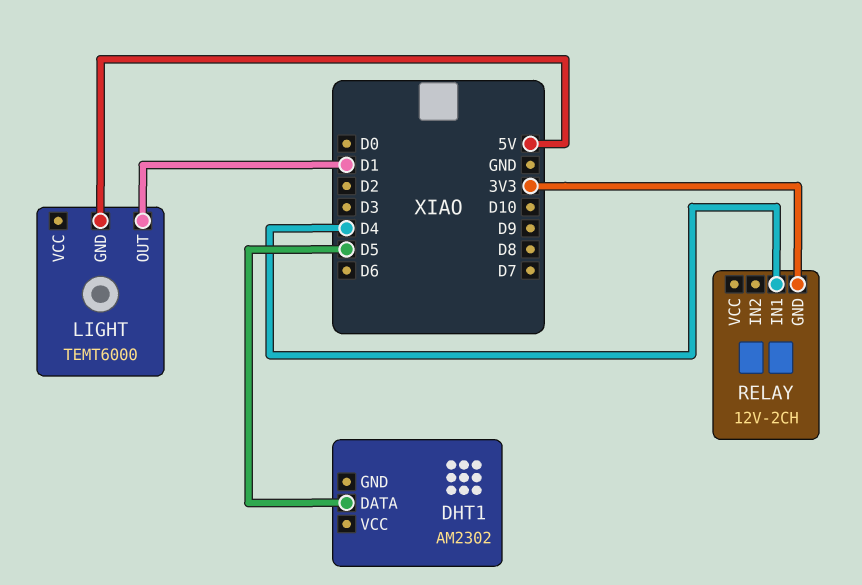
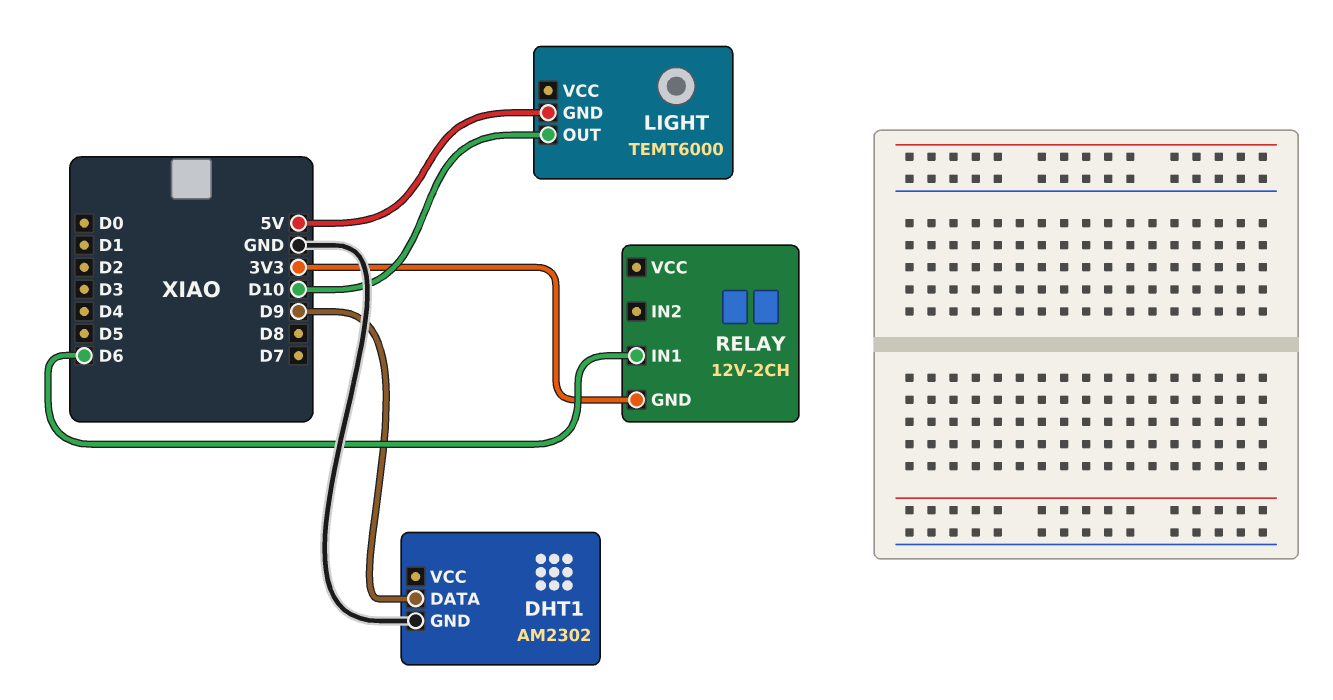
DHT1 pin DATA: D5 -> D9
DHT1 pin GND: none -> GND
LIGHT pin OUT: D1 -> D10
RELAY pin IN1: D4 -> D6

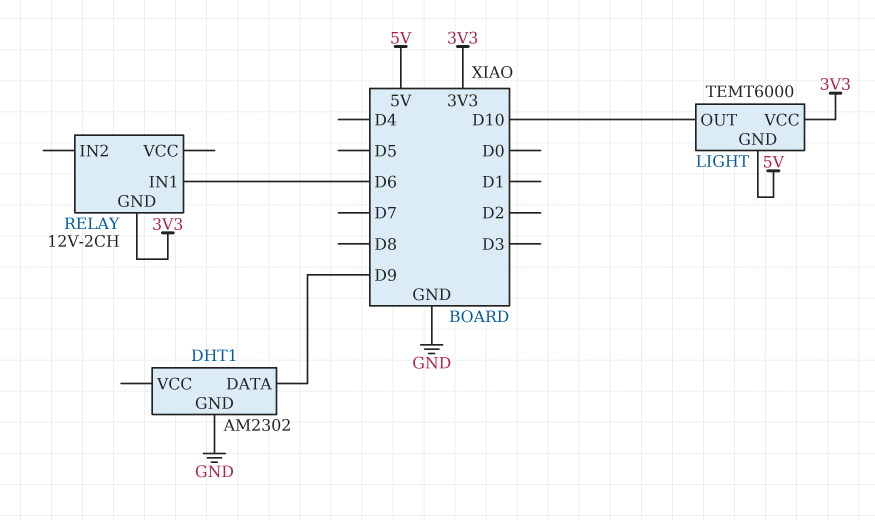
LIGHT pin VCC: none -> 3V3

